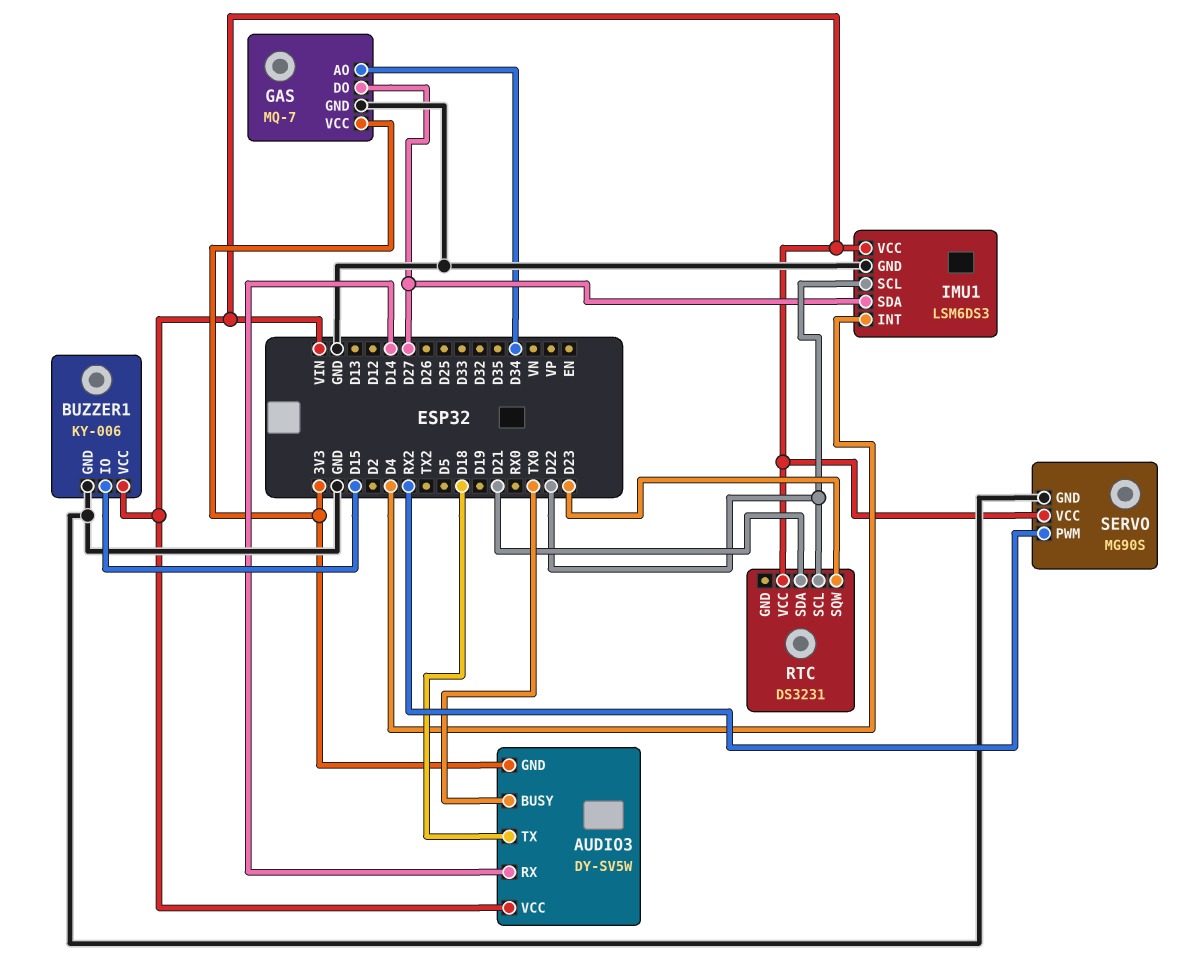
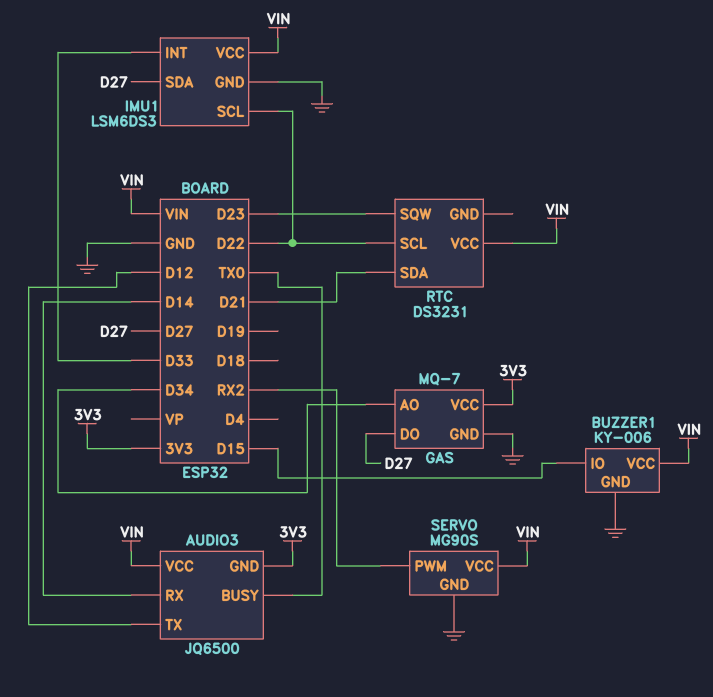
AUDIO3: DY-SV5W -> JQ6500
AUDIO3 pin TX: D18 -> D12
IMU1 pin INT: D4 -> D33

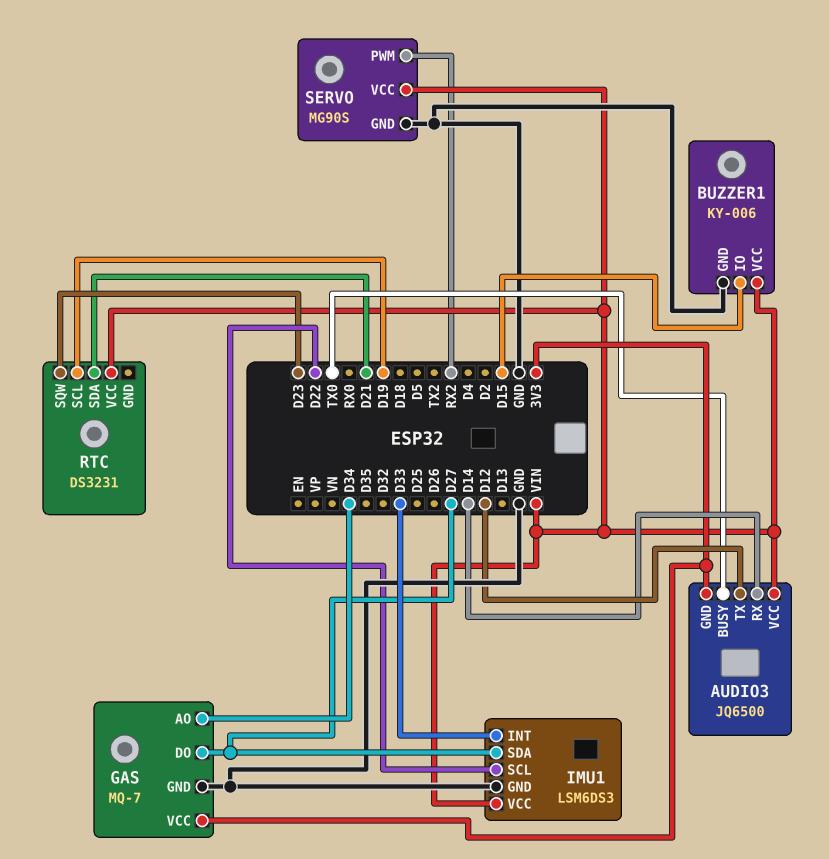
RTC pin SCL: D22 -> D19

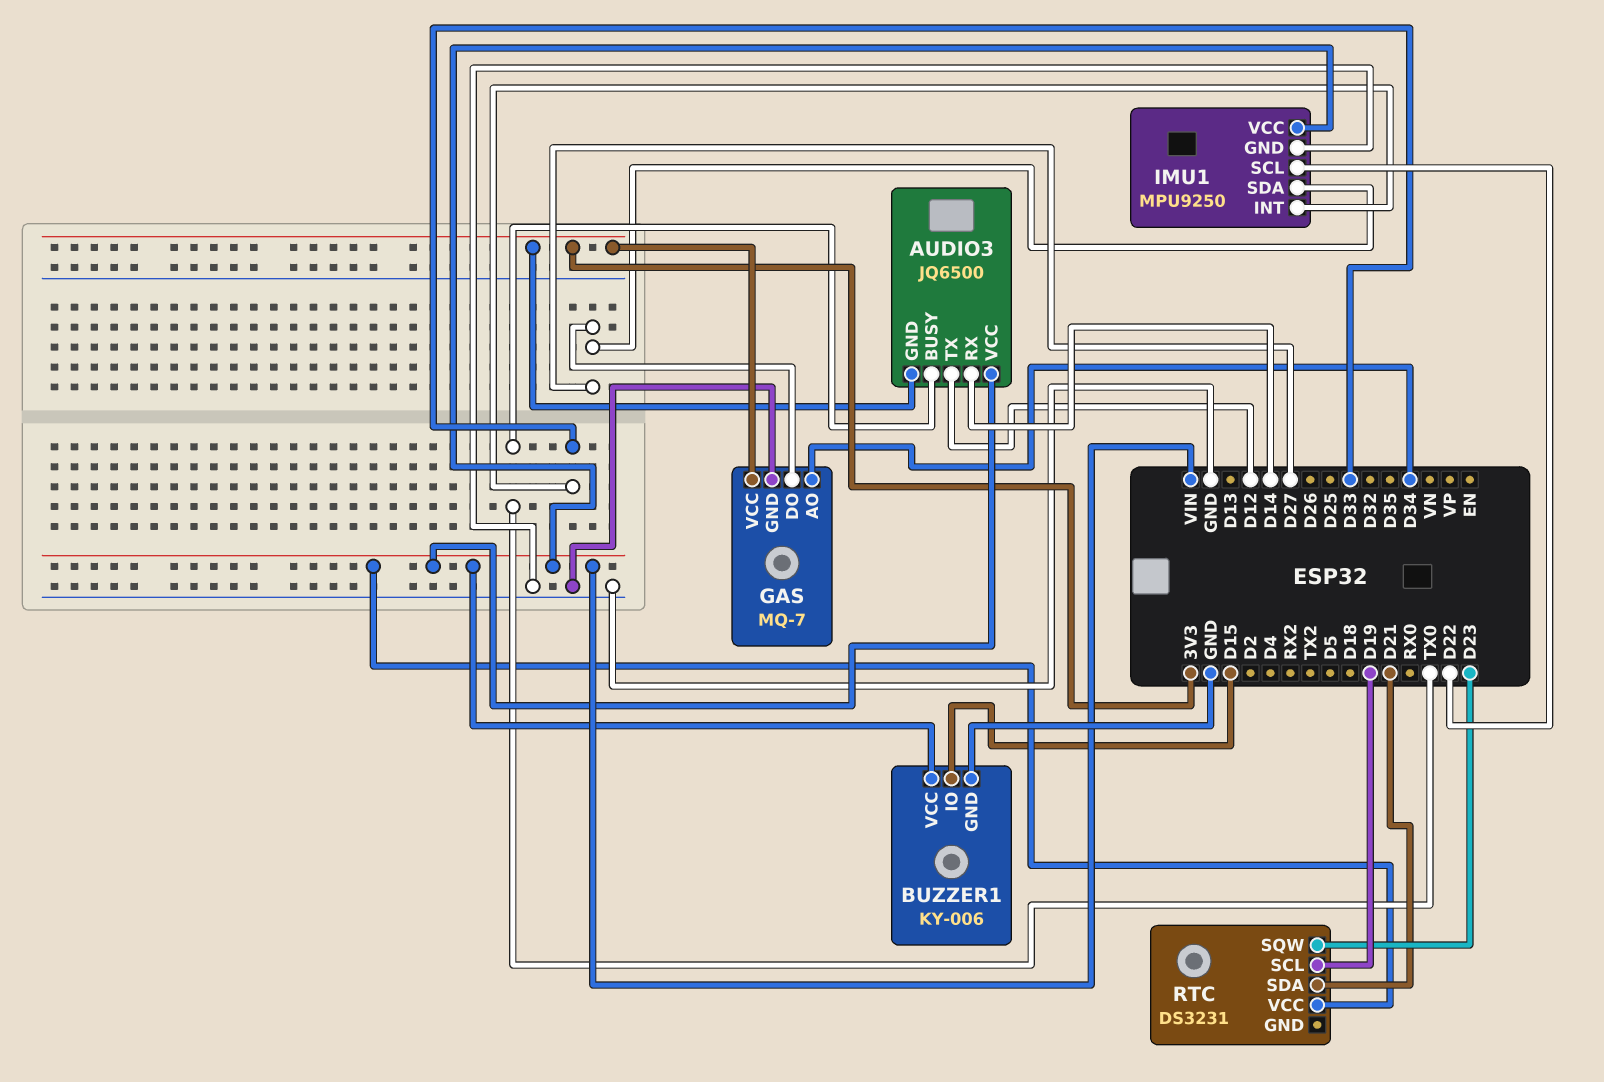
IMU1: LSM6DS3 -> MPU9250
SERVO: MG90S -> none
SERVO pin GND: GND -> none
SERVO pin PWM: RX2 -> none
SERVO pin VCC: VIN -> none

